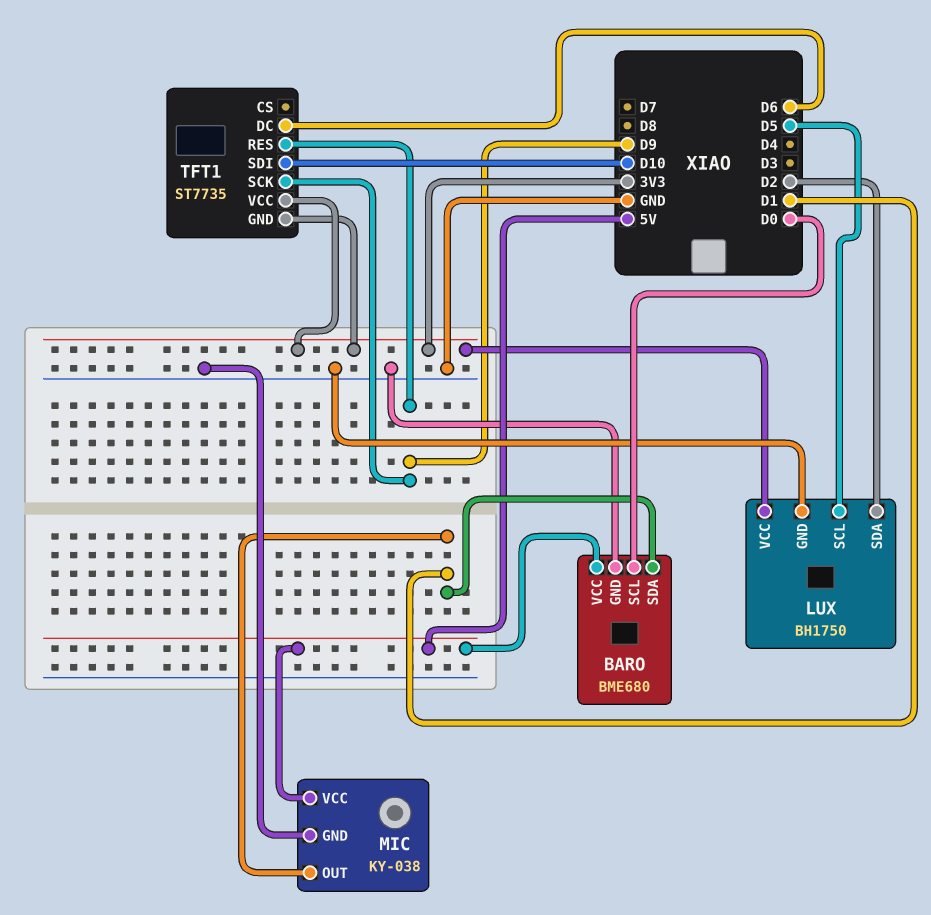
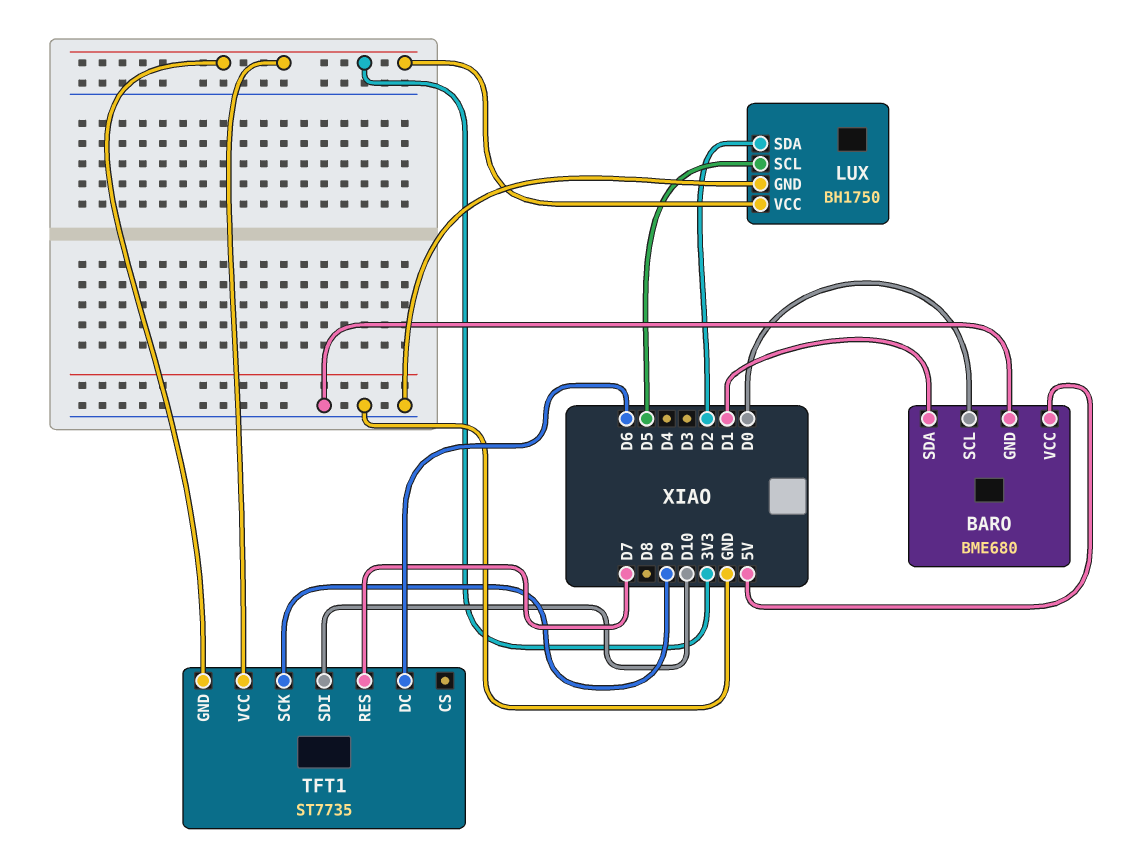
MIC: KY-038 -> none
MIC pin GND: GND -> none
MIC pin OUT: D1 -> none
MIC pin VCC: 5V -> none
TFT1 pin RES: D9 -> D7

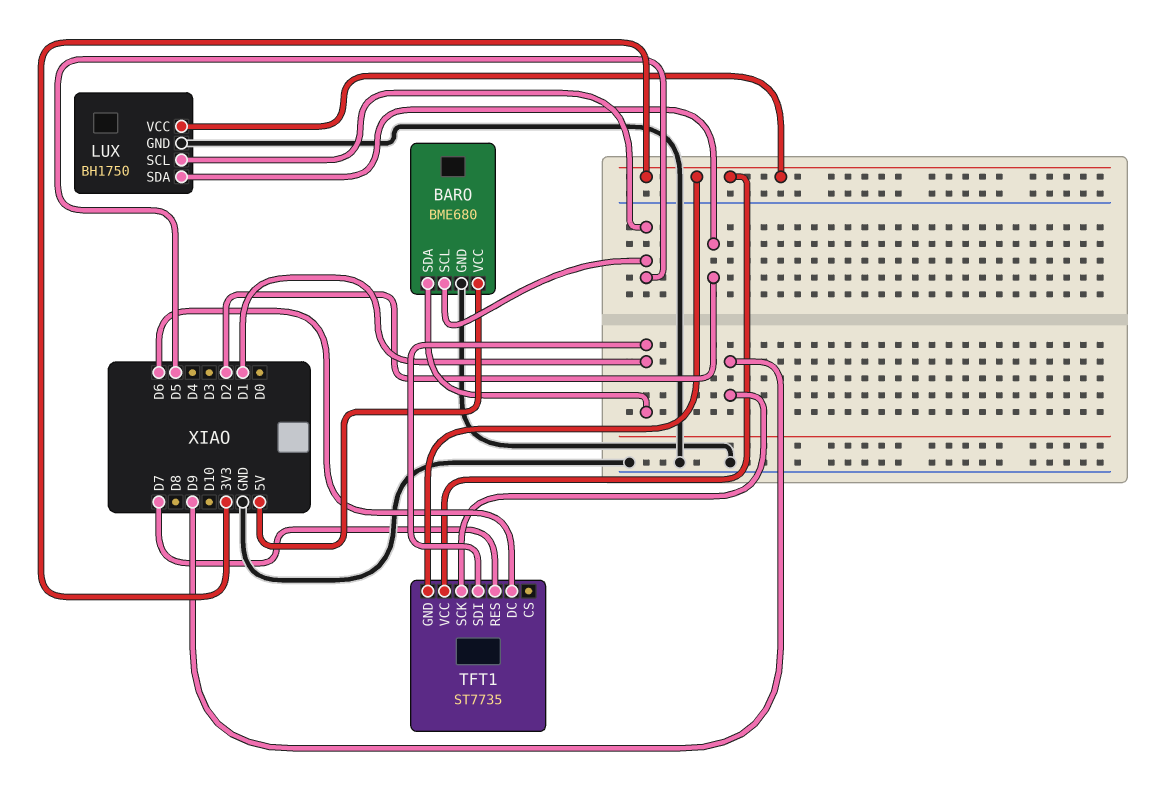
BARO pin SCL: D0 -> D5
TFT1 pin SDI: D10 -> D1

